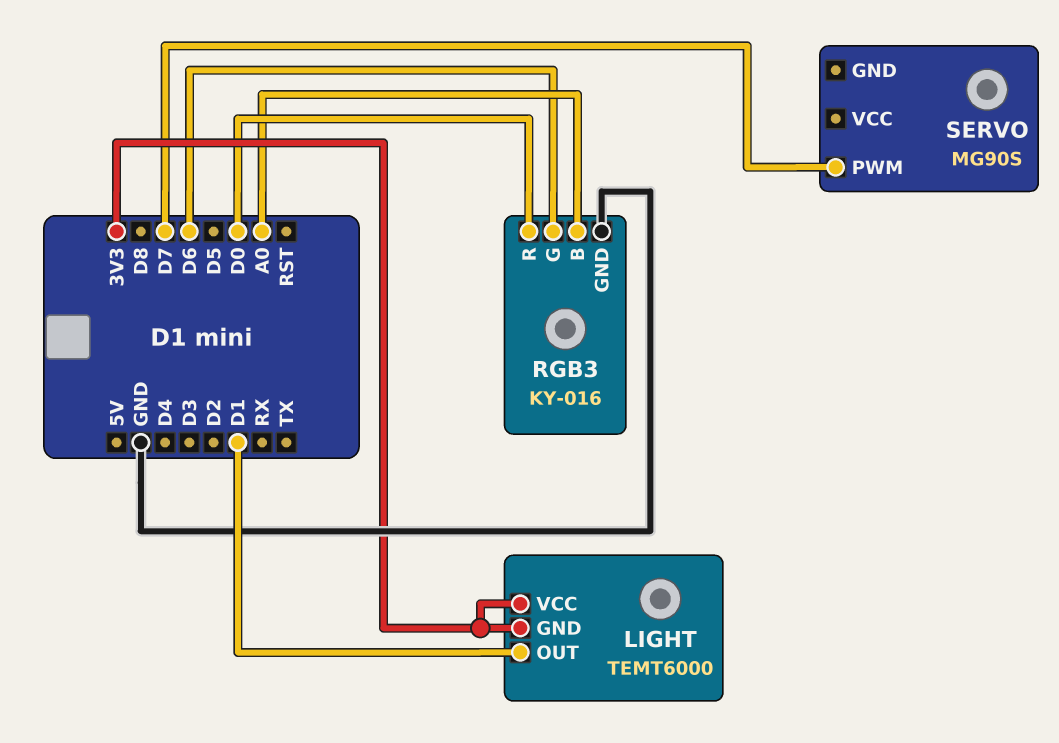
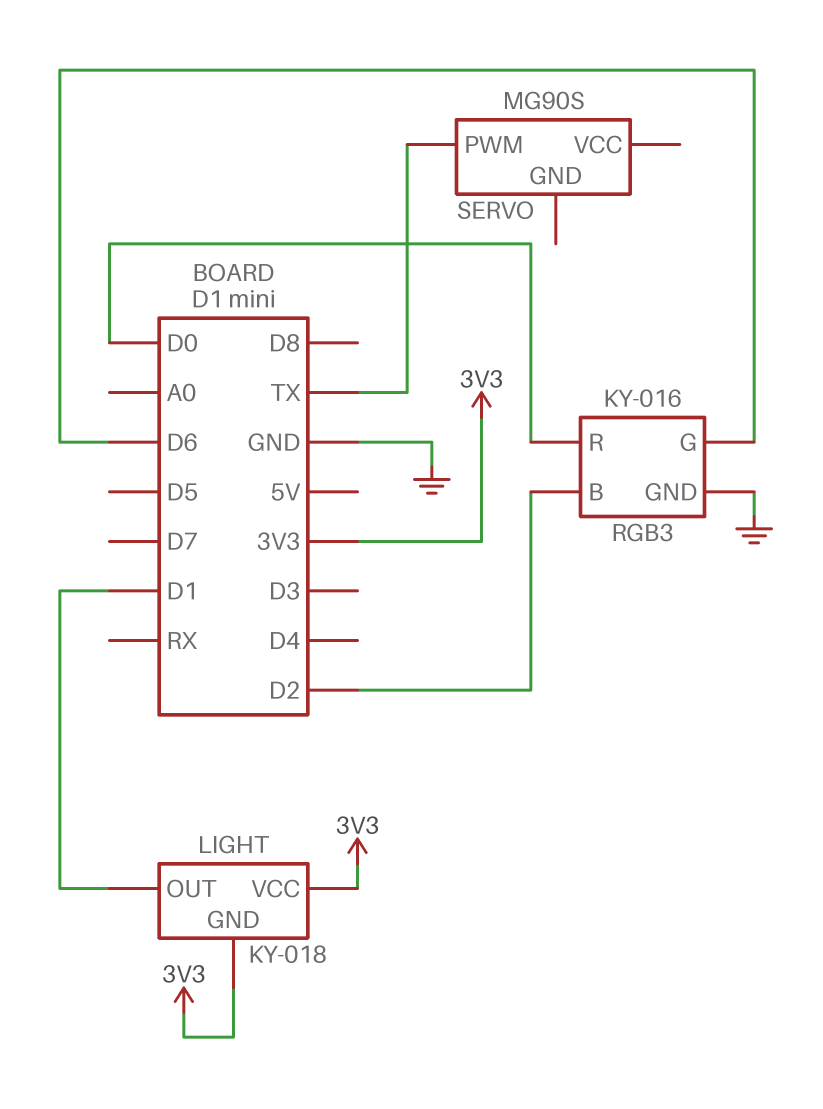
LIGHT: TEMT6000 -> KY-018
RGB3 pin B: A0 -> D2
SERVO pin PWM: D7 -> TX

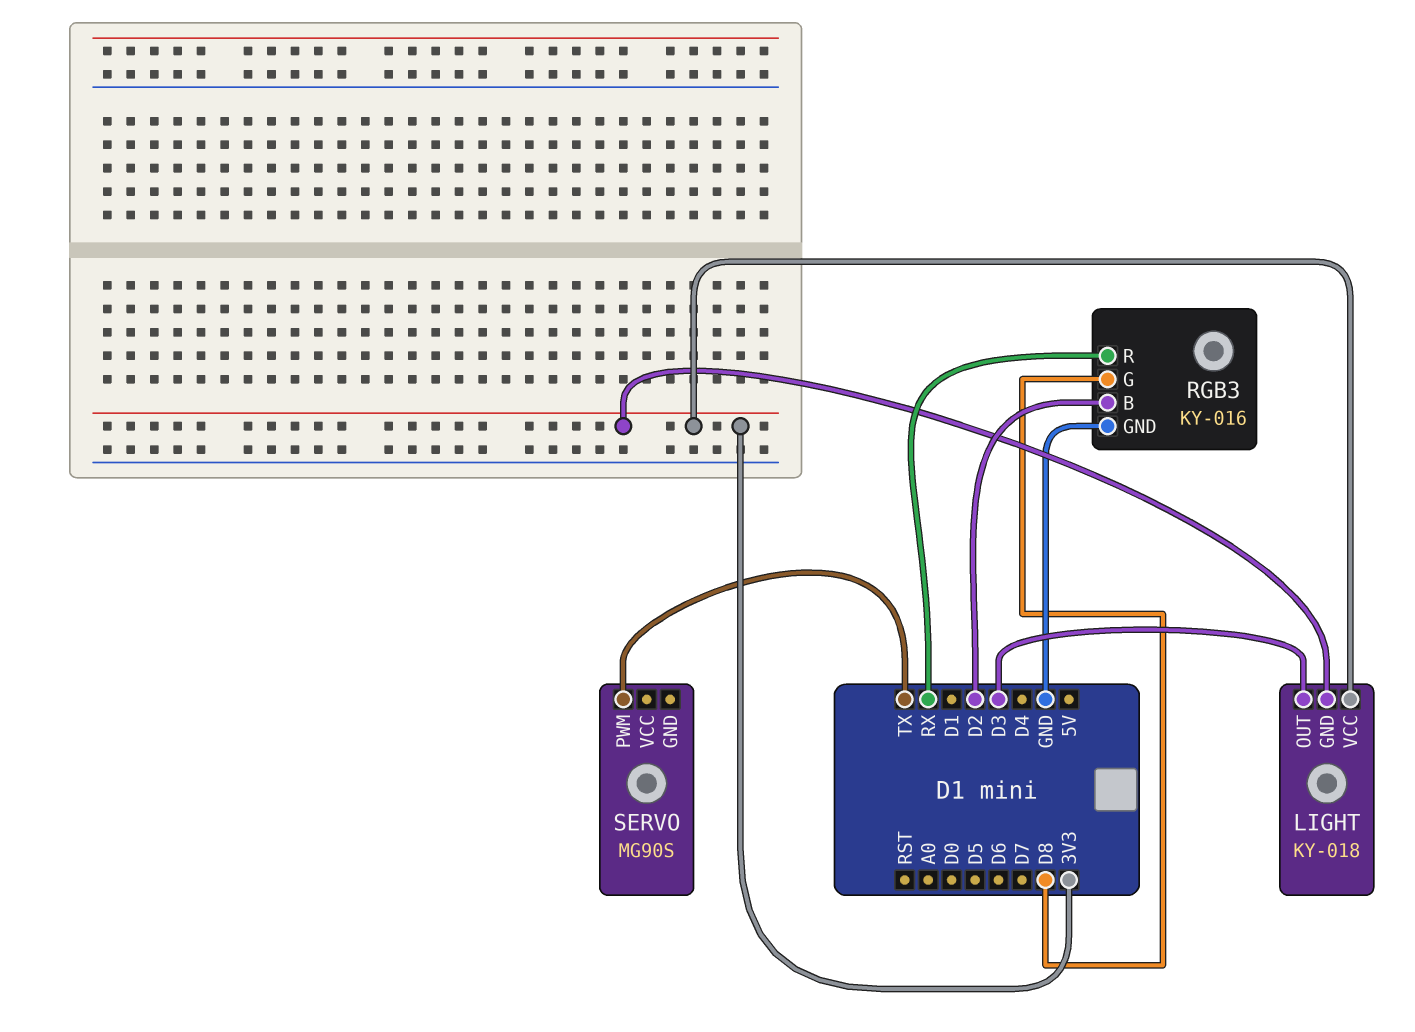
LIGHT pin OUT: D1 -> D3
RGB3 pin G: D6 -> D8
RGB3 pin R: D0 -> RX

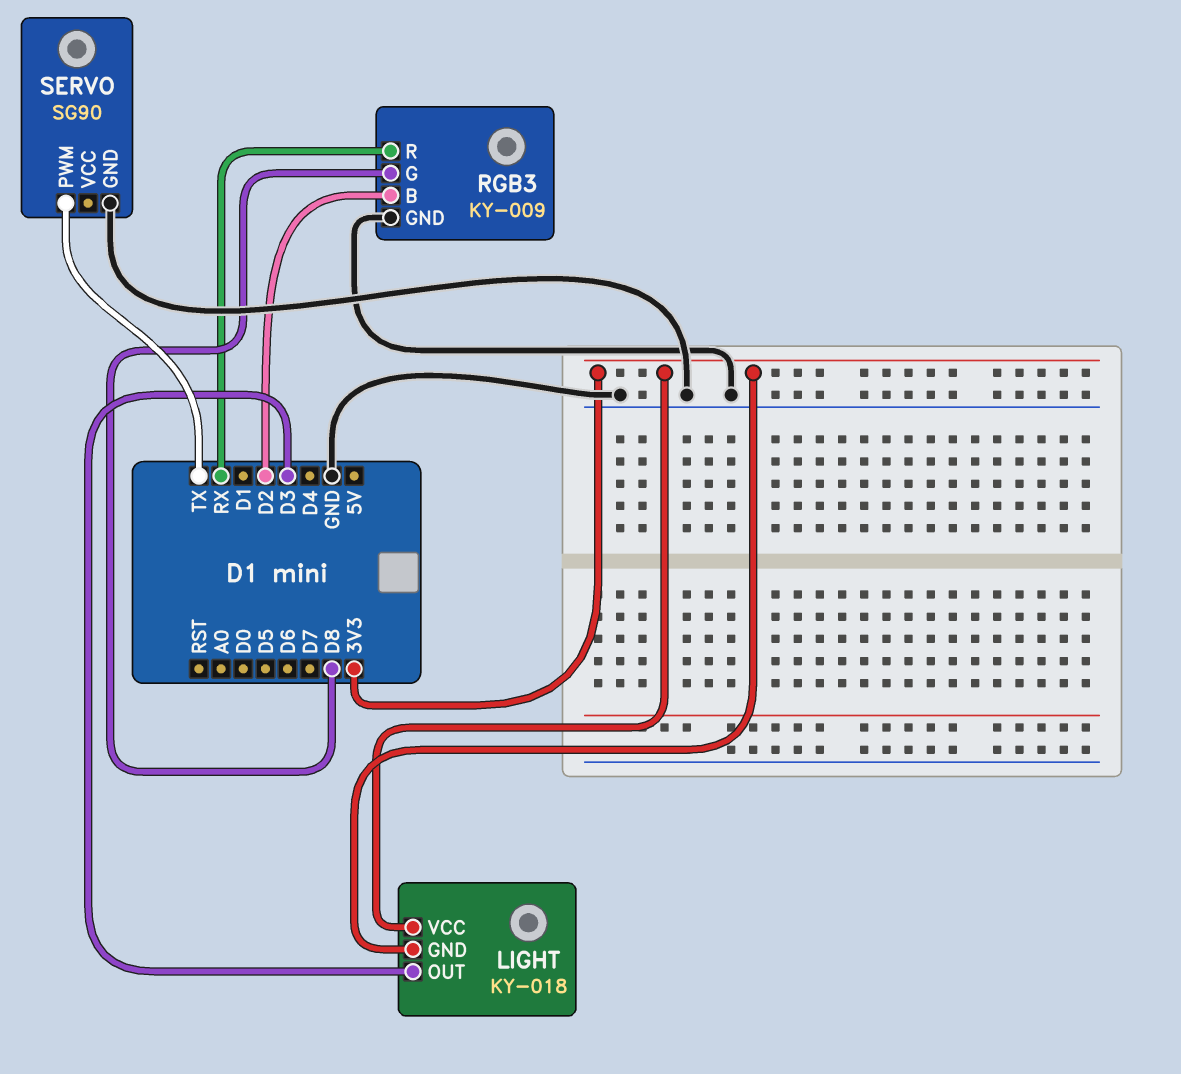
RGB3: KY-016 -> KY-009
SERVO: MG90S -> SG90
SERVO pin GND: none -> GND

